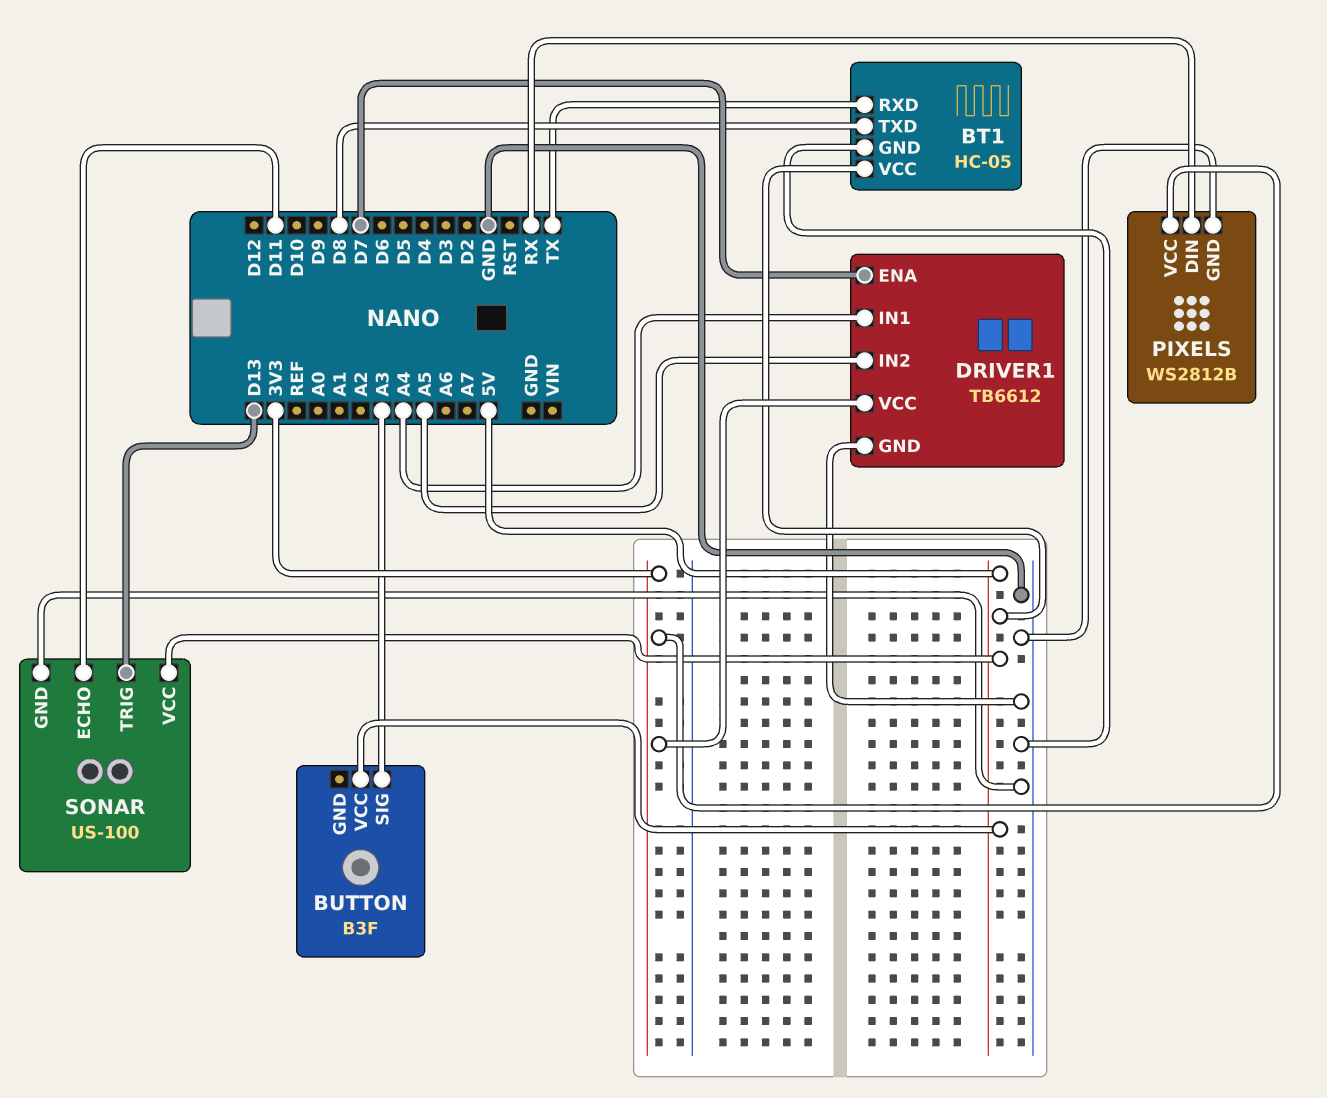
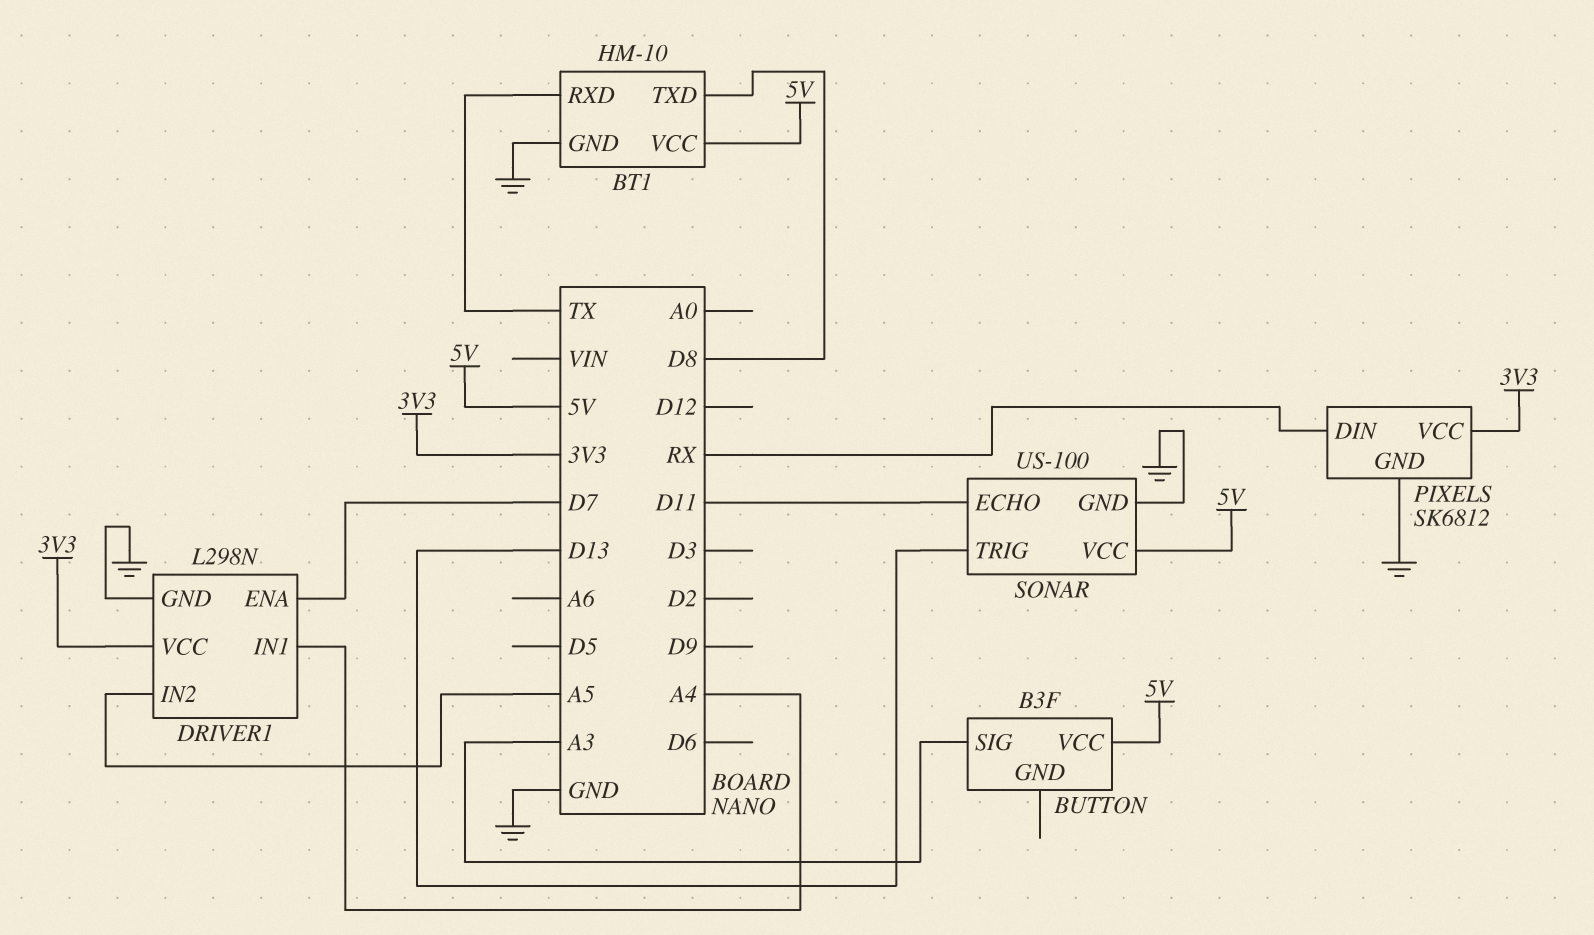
BT1: HC-05 -> HM-10
DRIVER1: TB6612 -> L298N
PIXELS: WS2812B -> SK6812

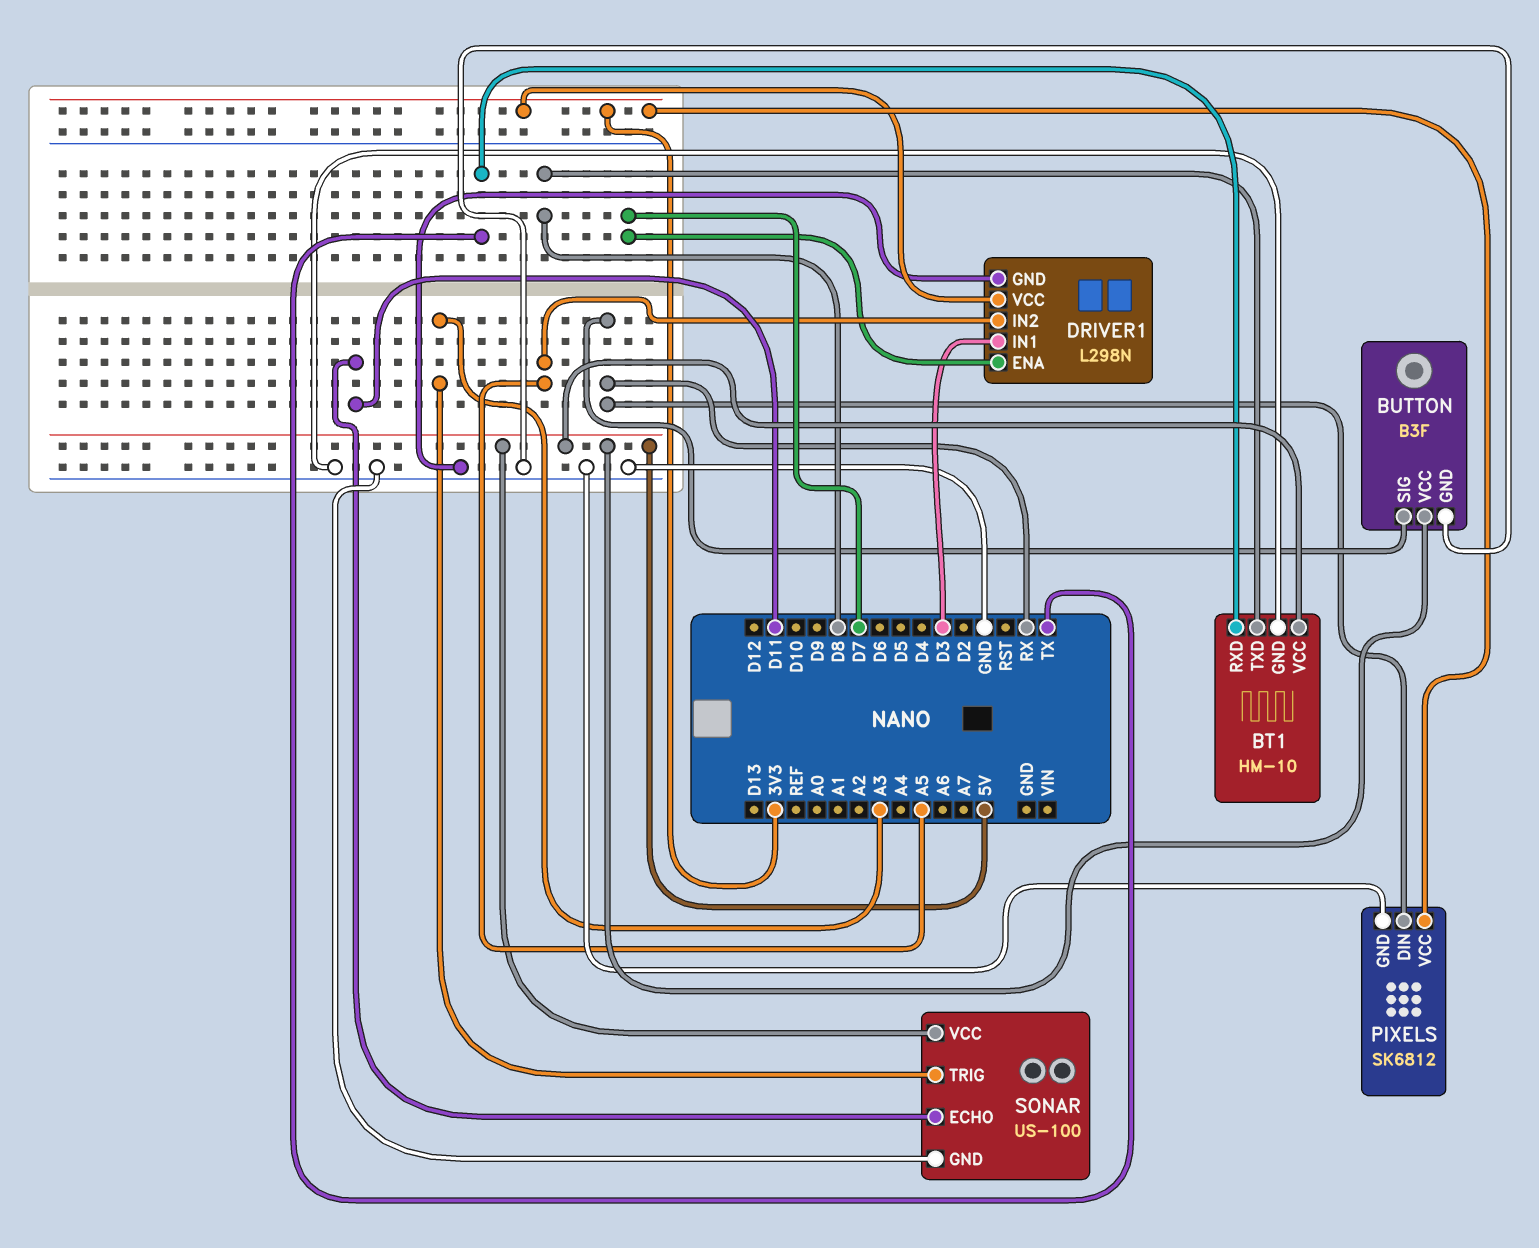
BUTTON pin GND: none -> GND
BUTTON pin SIG: A3 -> RX
DRIVER1 pin IN1: A4 -> D3
SONAR pin TRIG: D13 -> A3

